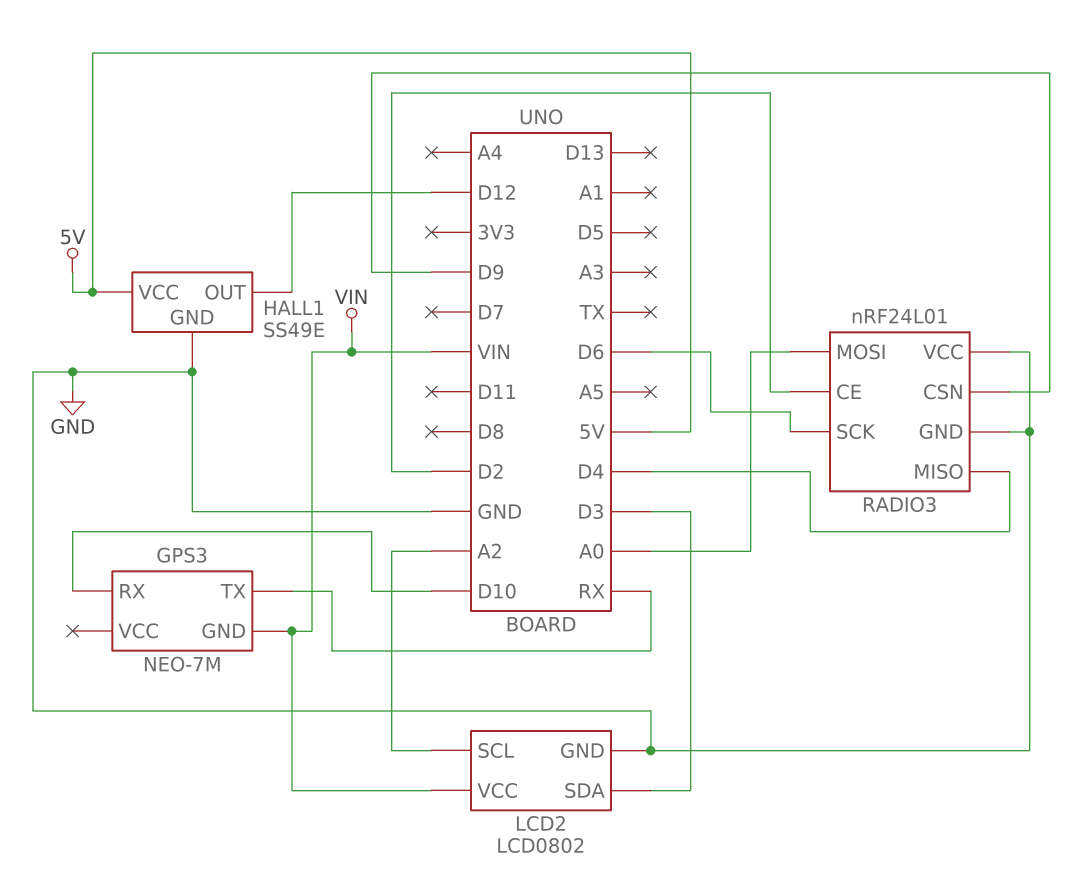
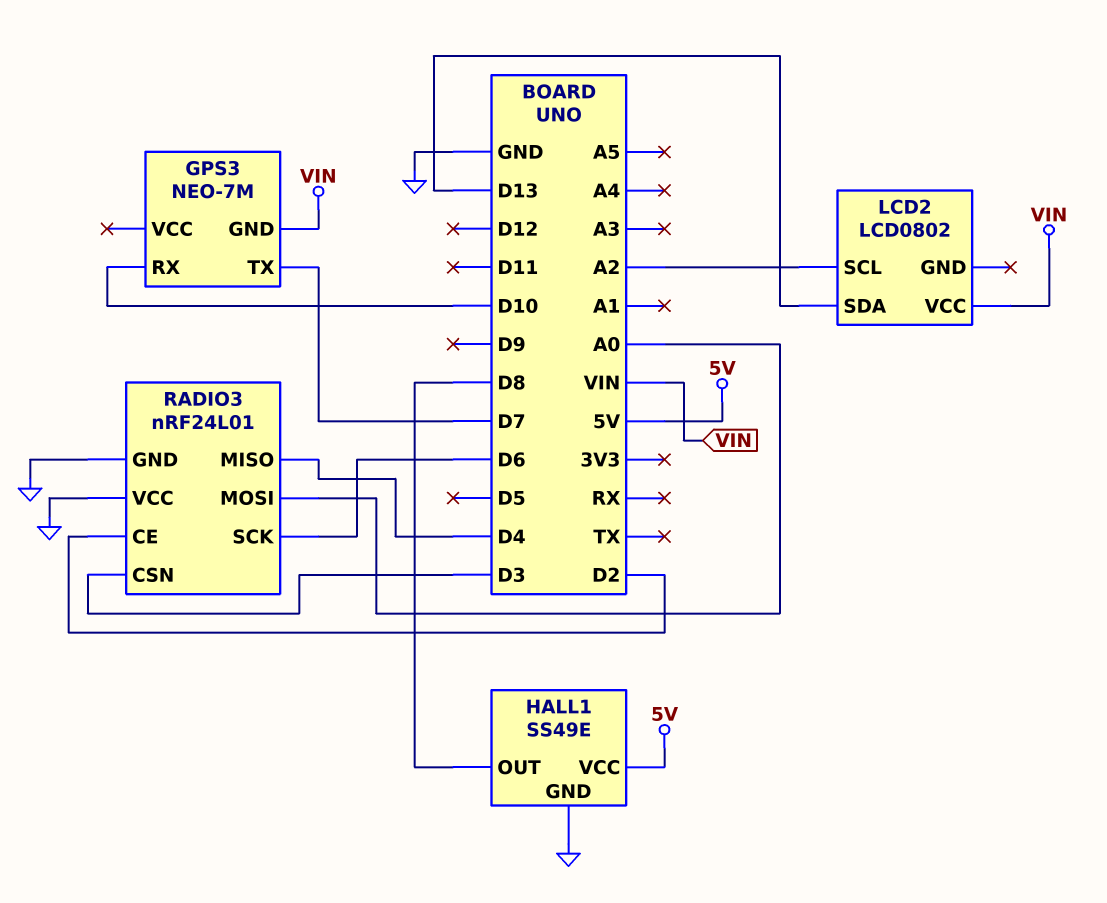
GPS3 pin TX: RX -> D7
HALL1 pin OUT: D12 -> D8
LCD2 pin GND: GND -> none
LCD2 pin SDA: D3 -> D13
RADIO3 pin CSN: D9 -> D3

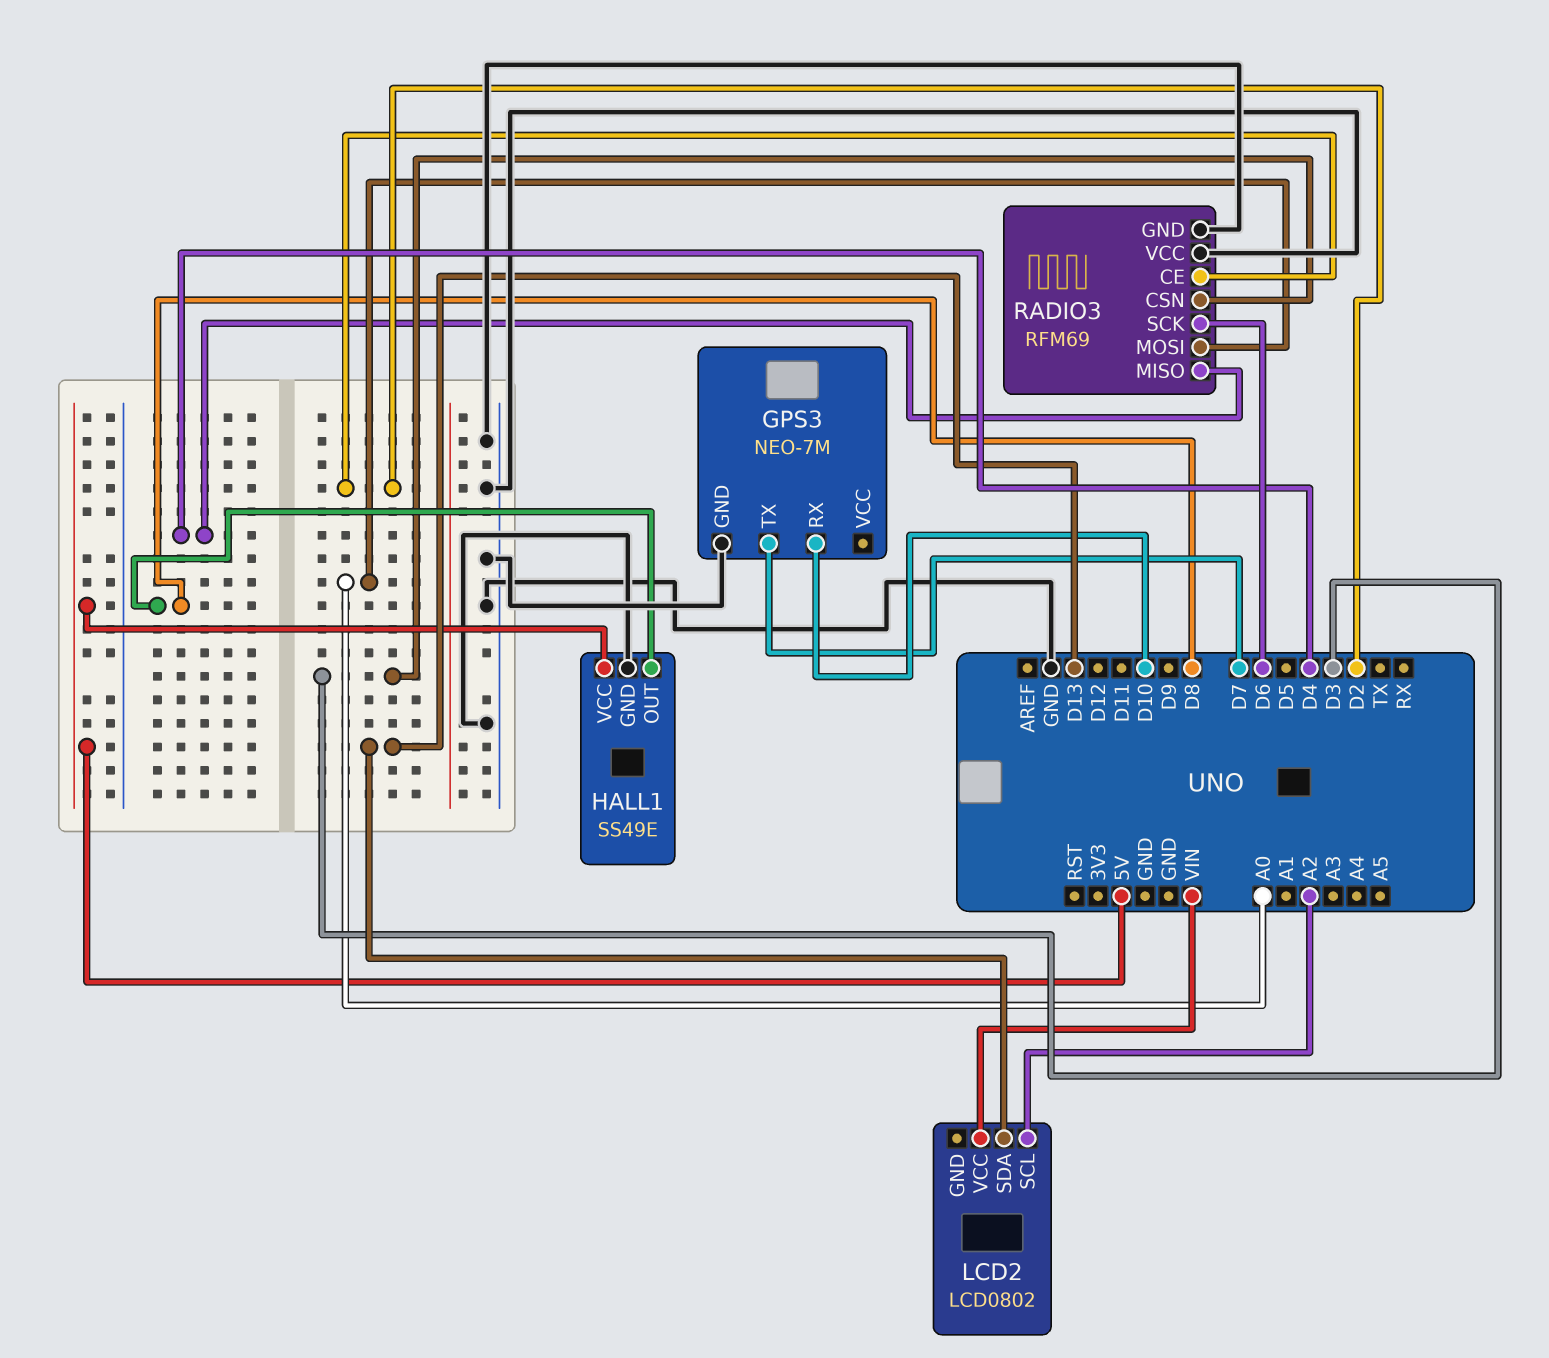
GPS3 pin GND: VIN -> GND
RADIO3: nRF24L01 -> RFM69

